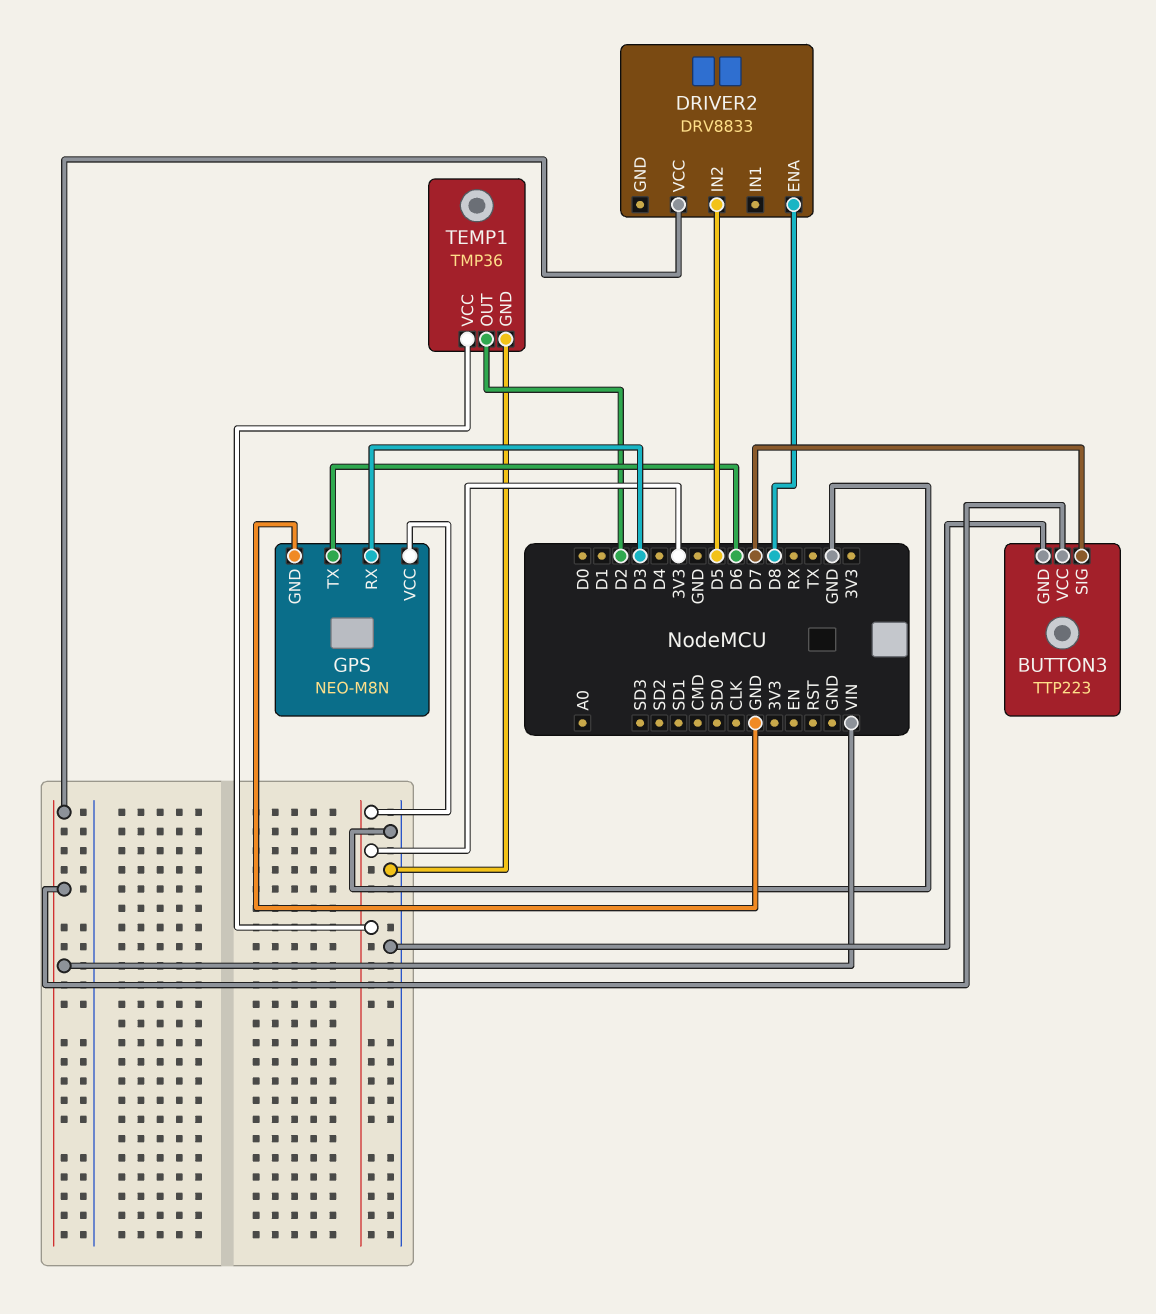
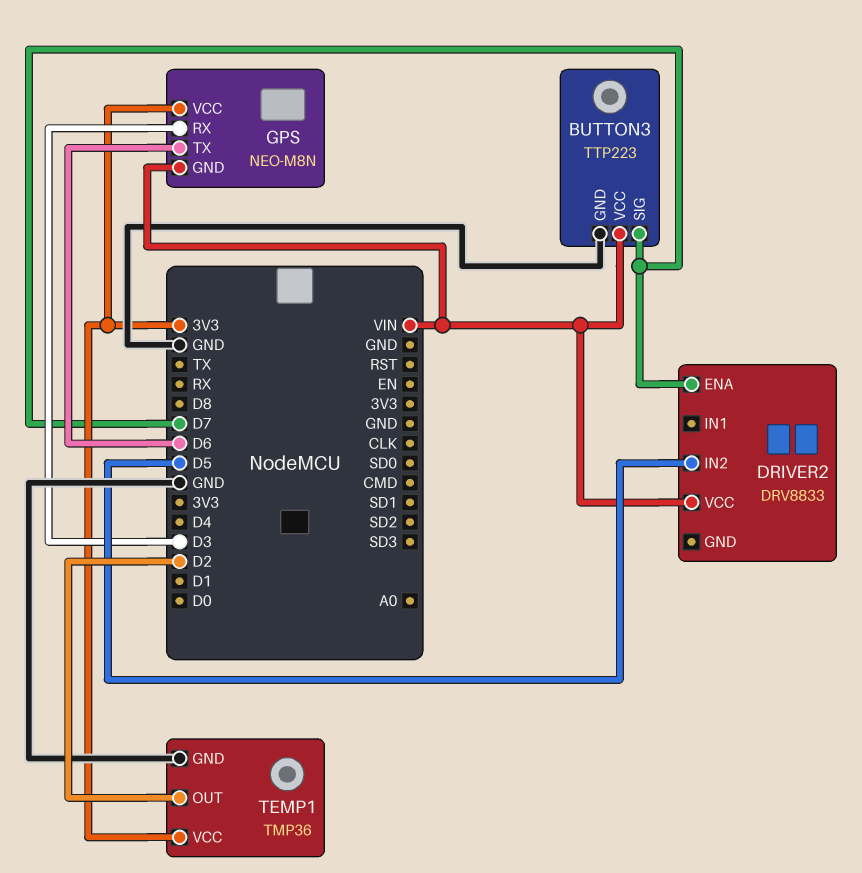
DRIVER2 pin ENA: D8 -> D7
GPS pin GND: GND -> VIN

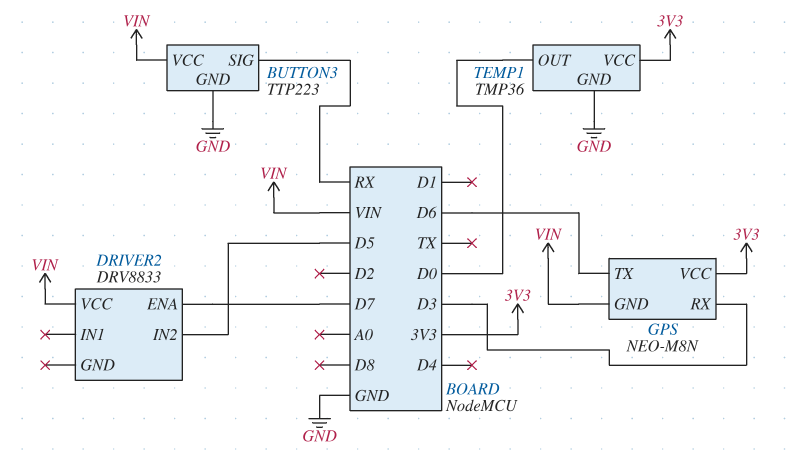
BUTTON3 pin SIG: D7 -> RX
TEMP1 pin OUT: D2 -> D0

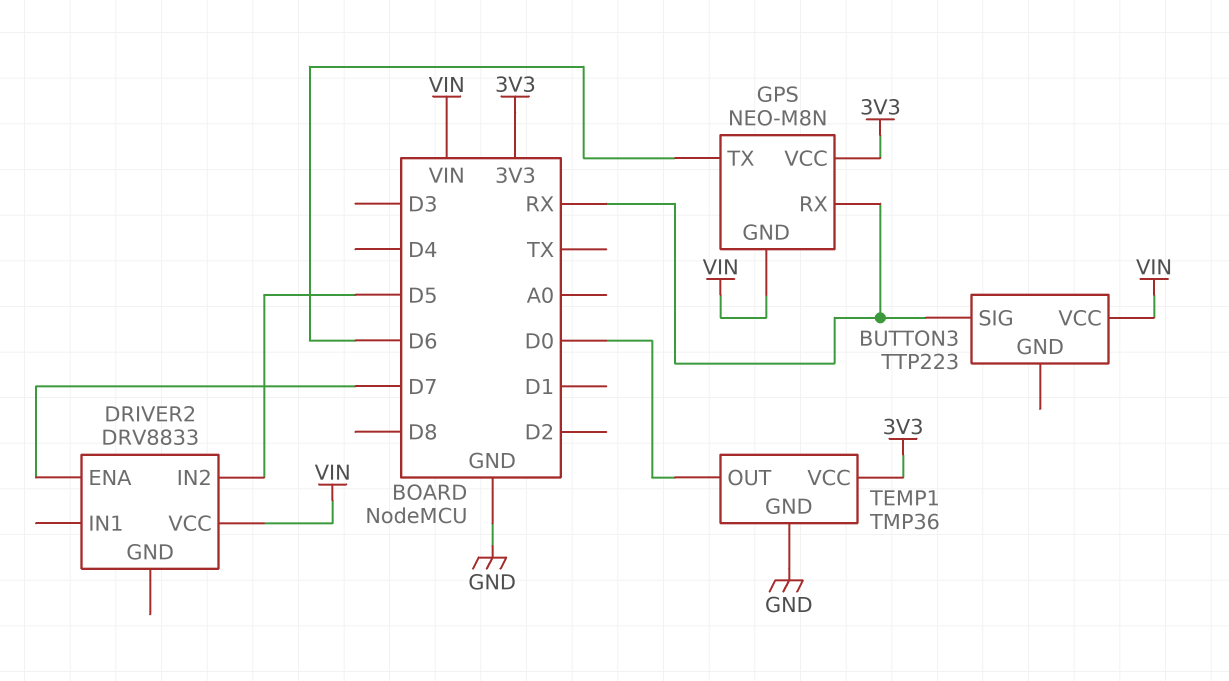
BUTTON3 pin GND: GND -> none
GPS pin RX: D3 -> RX

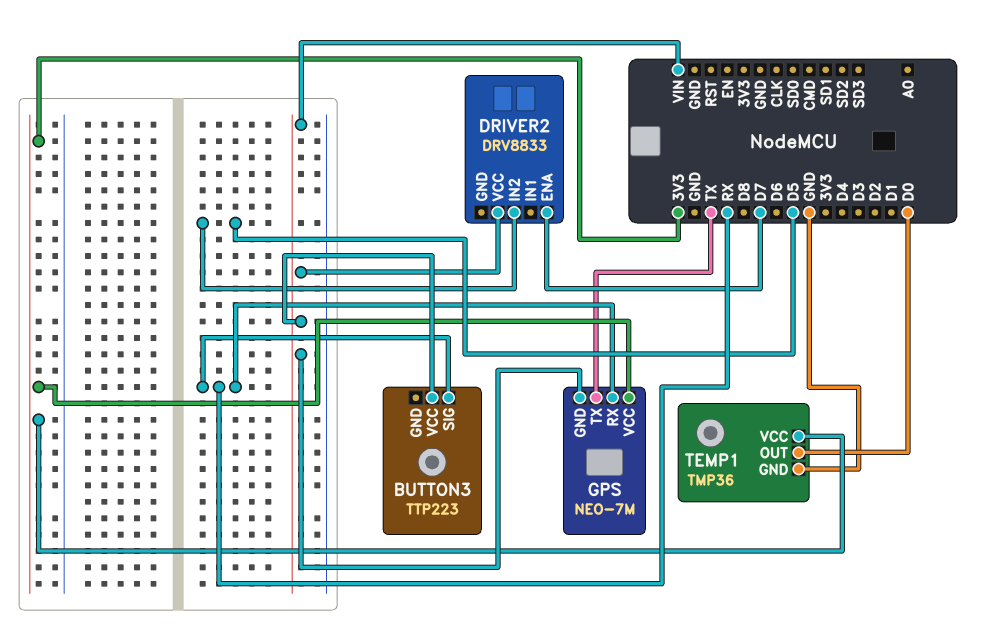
GPS: NEO-M8N -> NEO-7M
GPS pin TX: D6 -> TX

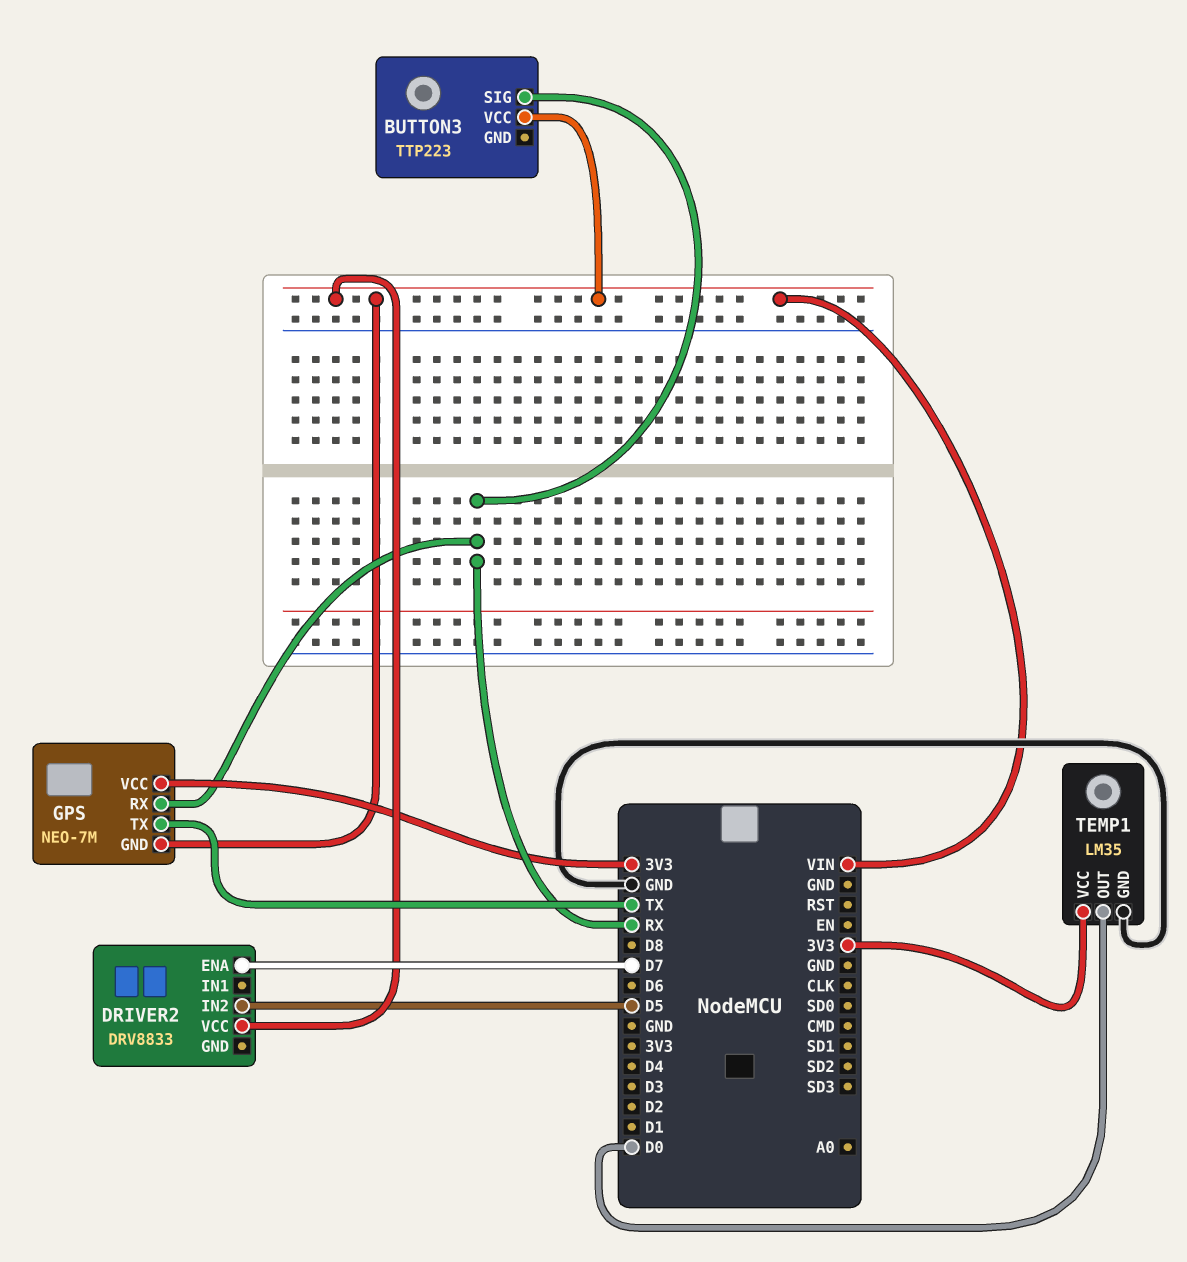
TEMP1: TMP36 -> LM35

